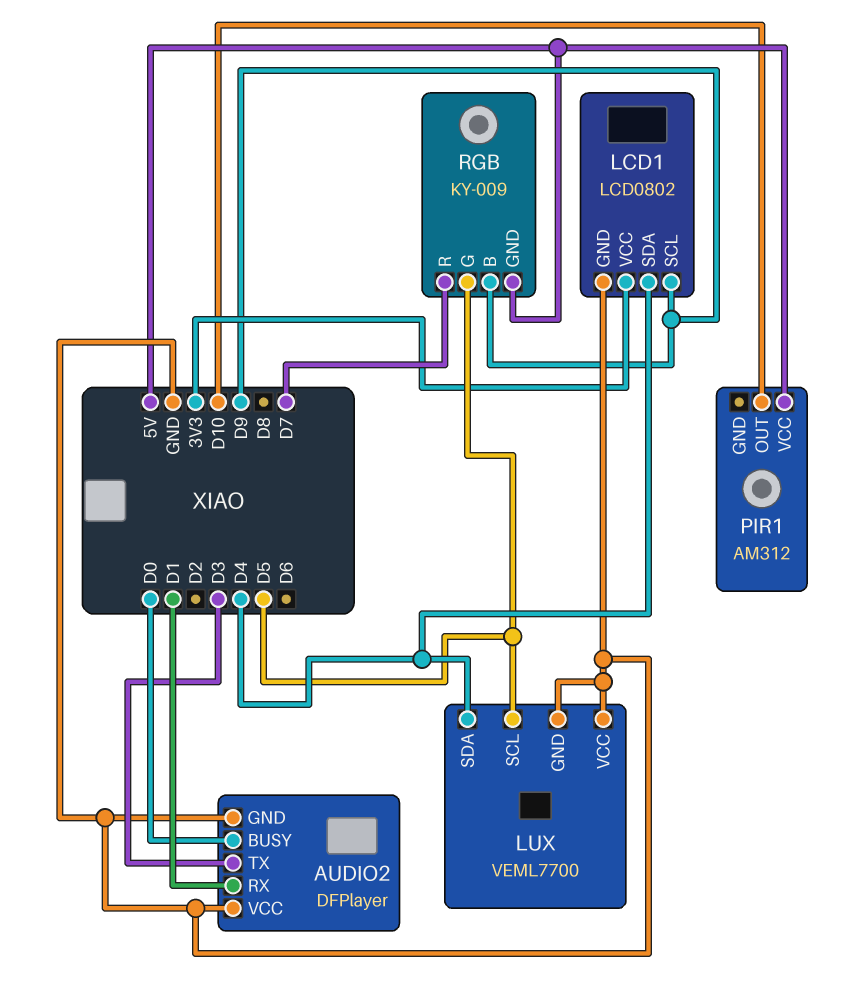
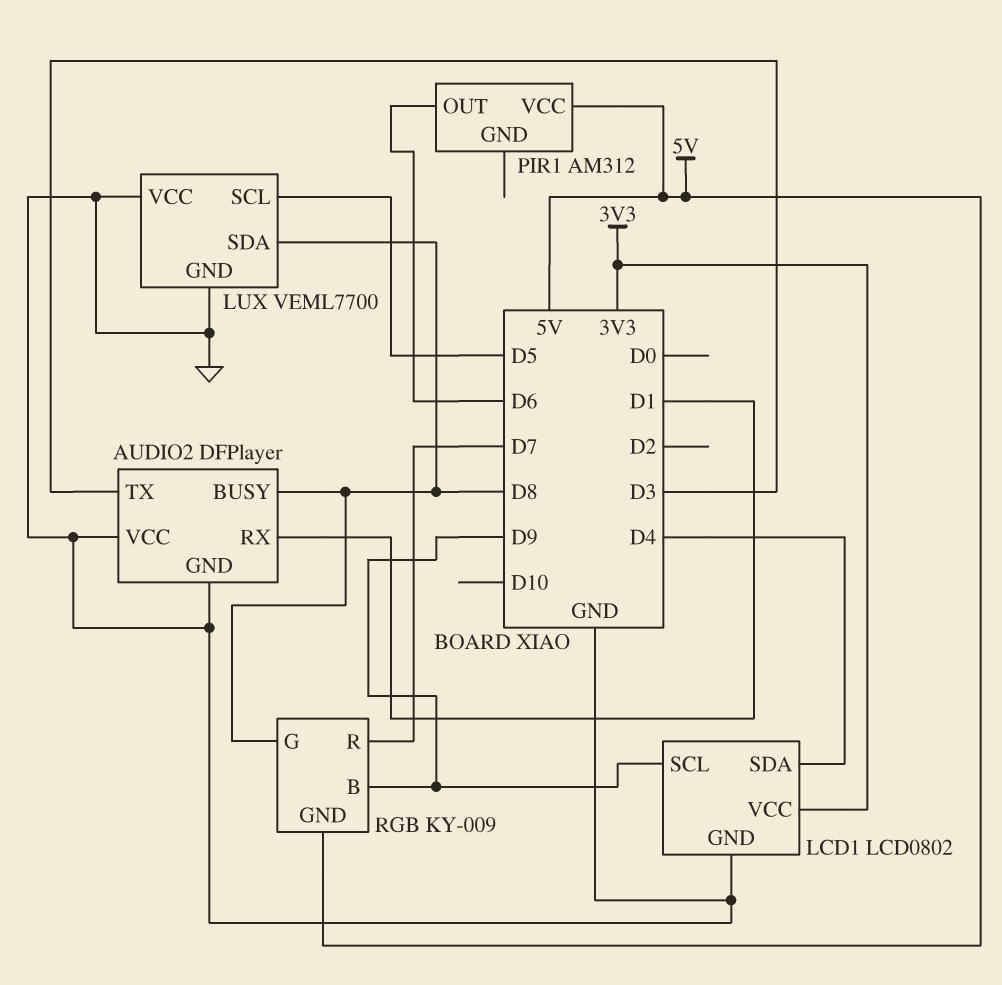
AUDIO2 pin BUSY: D0 -> D8
LUX pin SDA: D4 -> D8
PIR1 pin OUT: D10 -> D6
RGB pin G: D5 -> D8

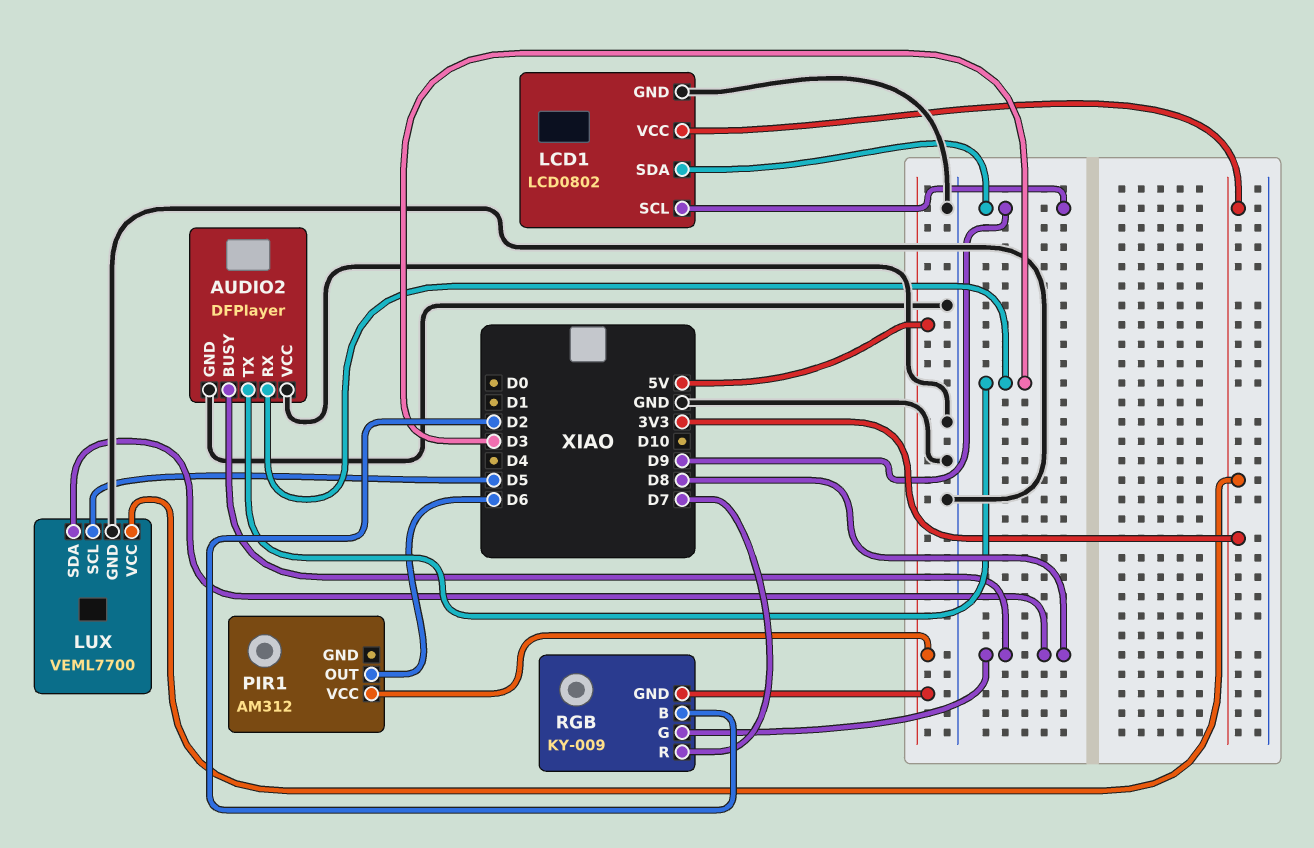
AUDIO2 pin RX: D1 -> D3
LCD1 pin SDA: D4 -> D9
LUX pin VCC: GND -> 3V3
RGB pin B: D9 -> D2

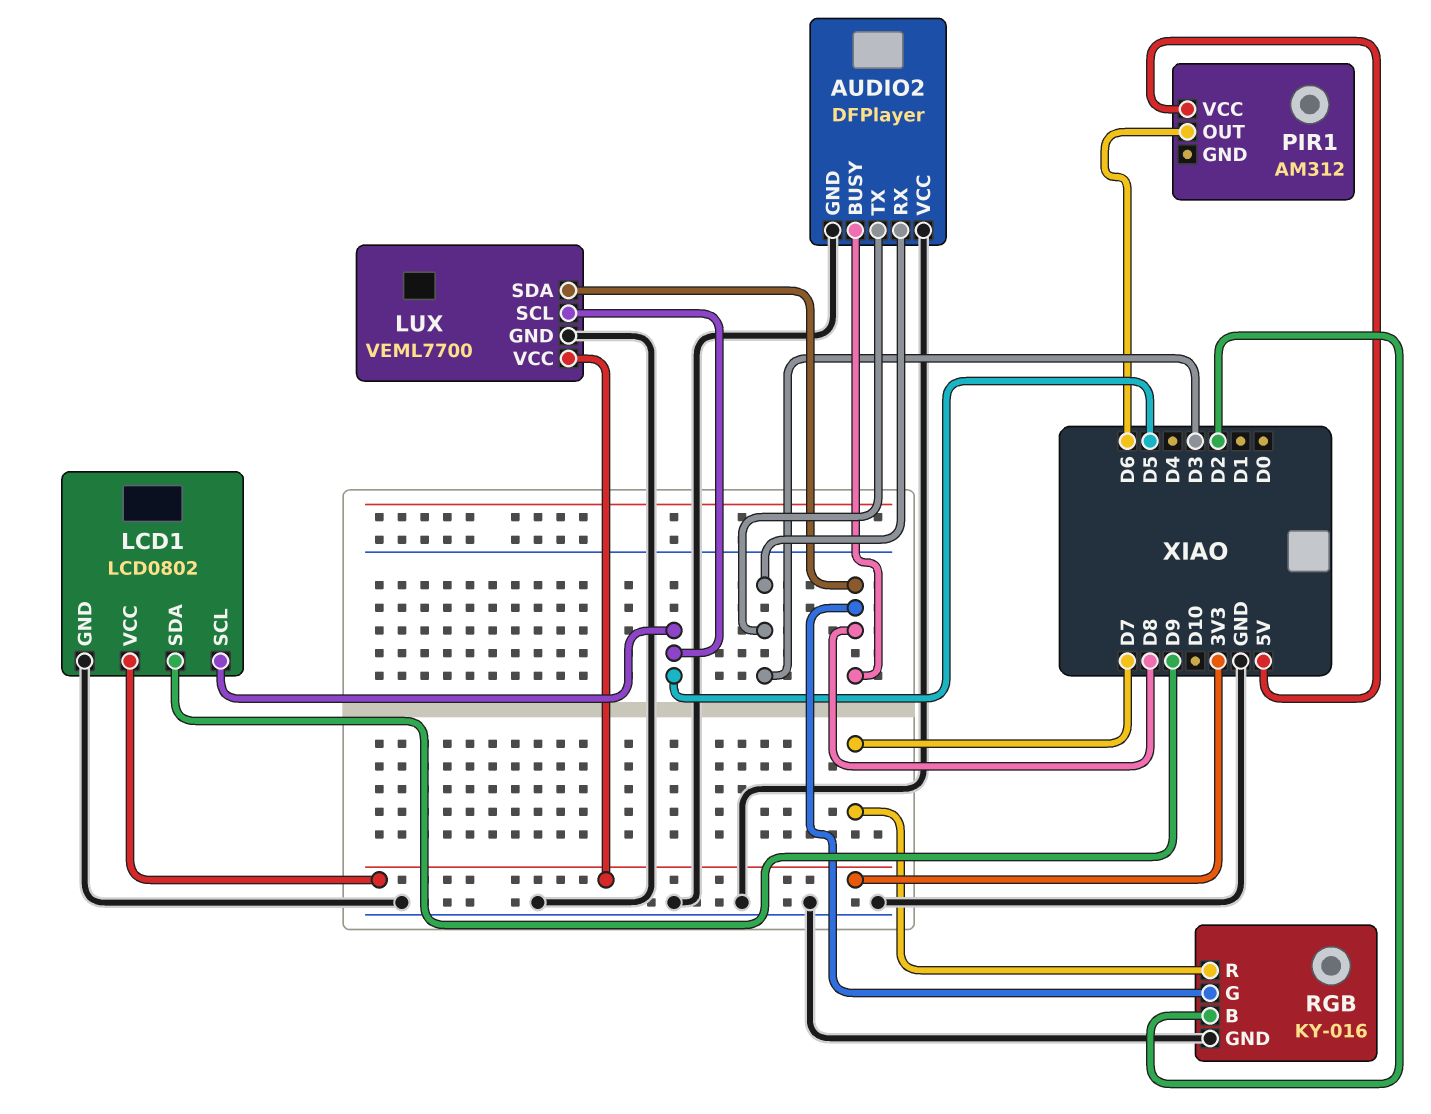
LCD1 pin SCL: D9 -> D5
RGB: KY-009 -> KY-016
RGB pin GND: 5V -> GND

